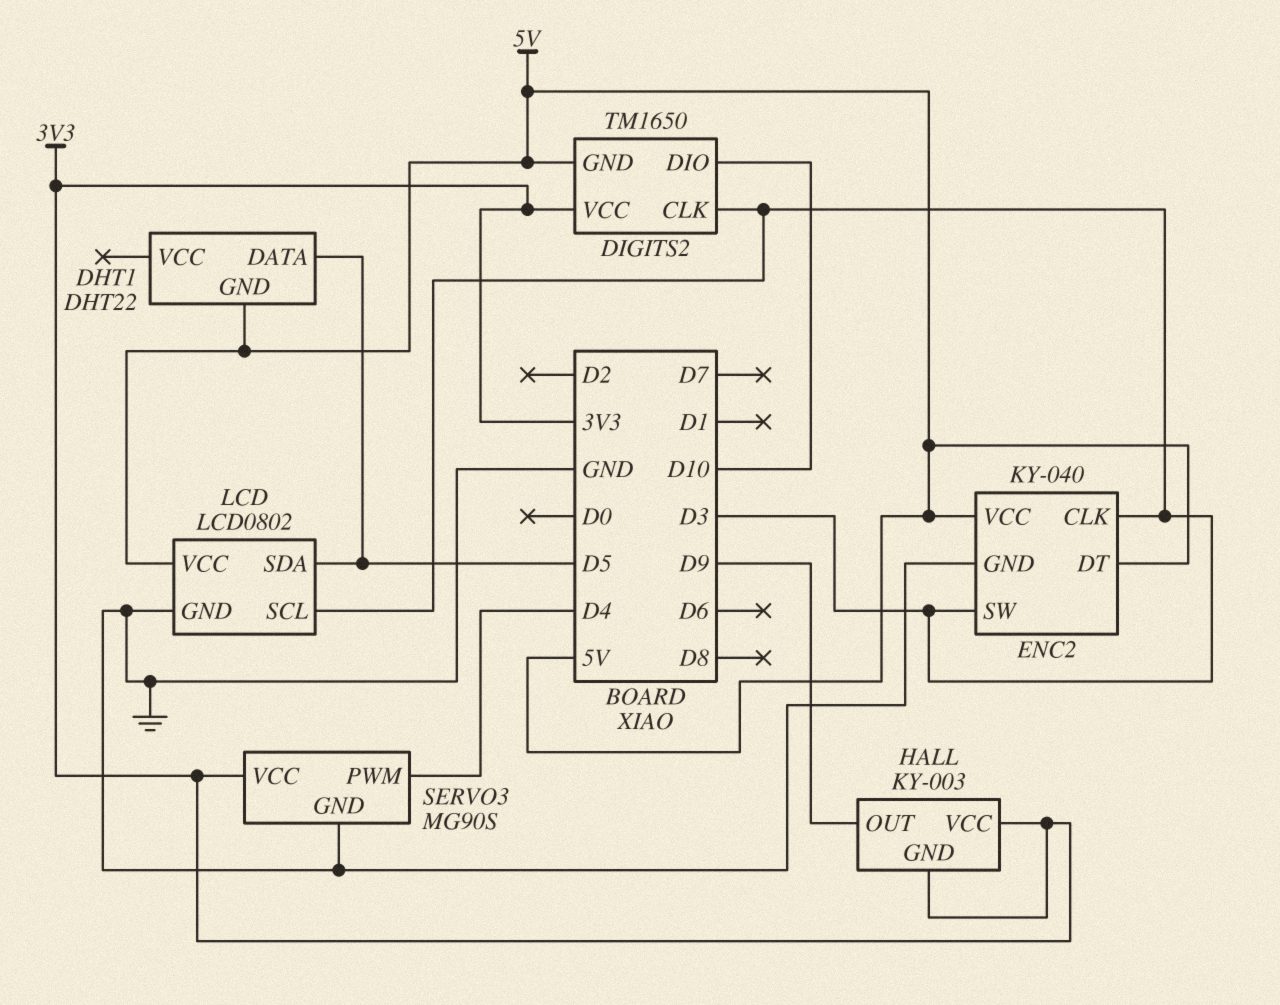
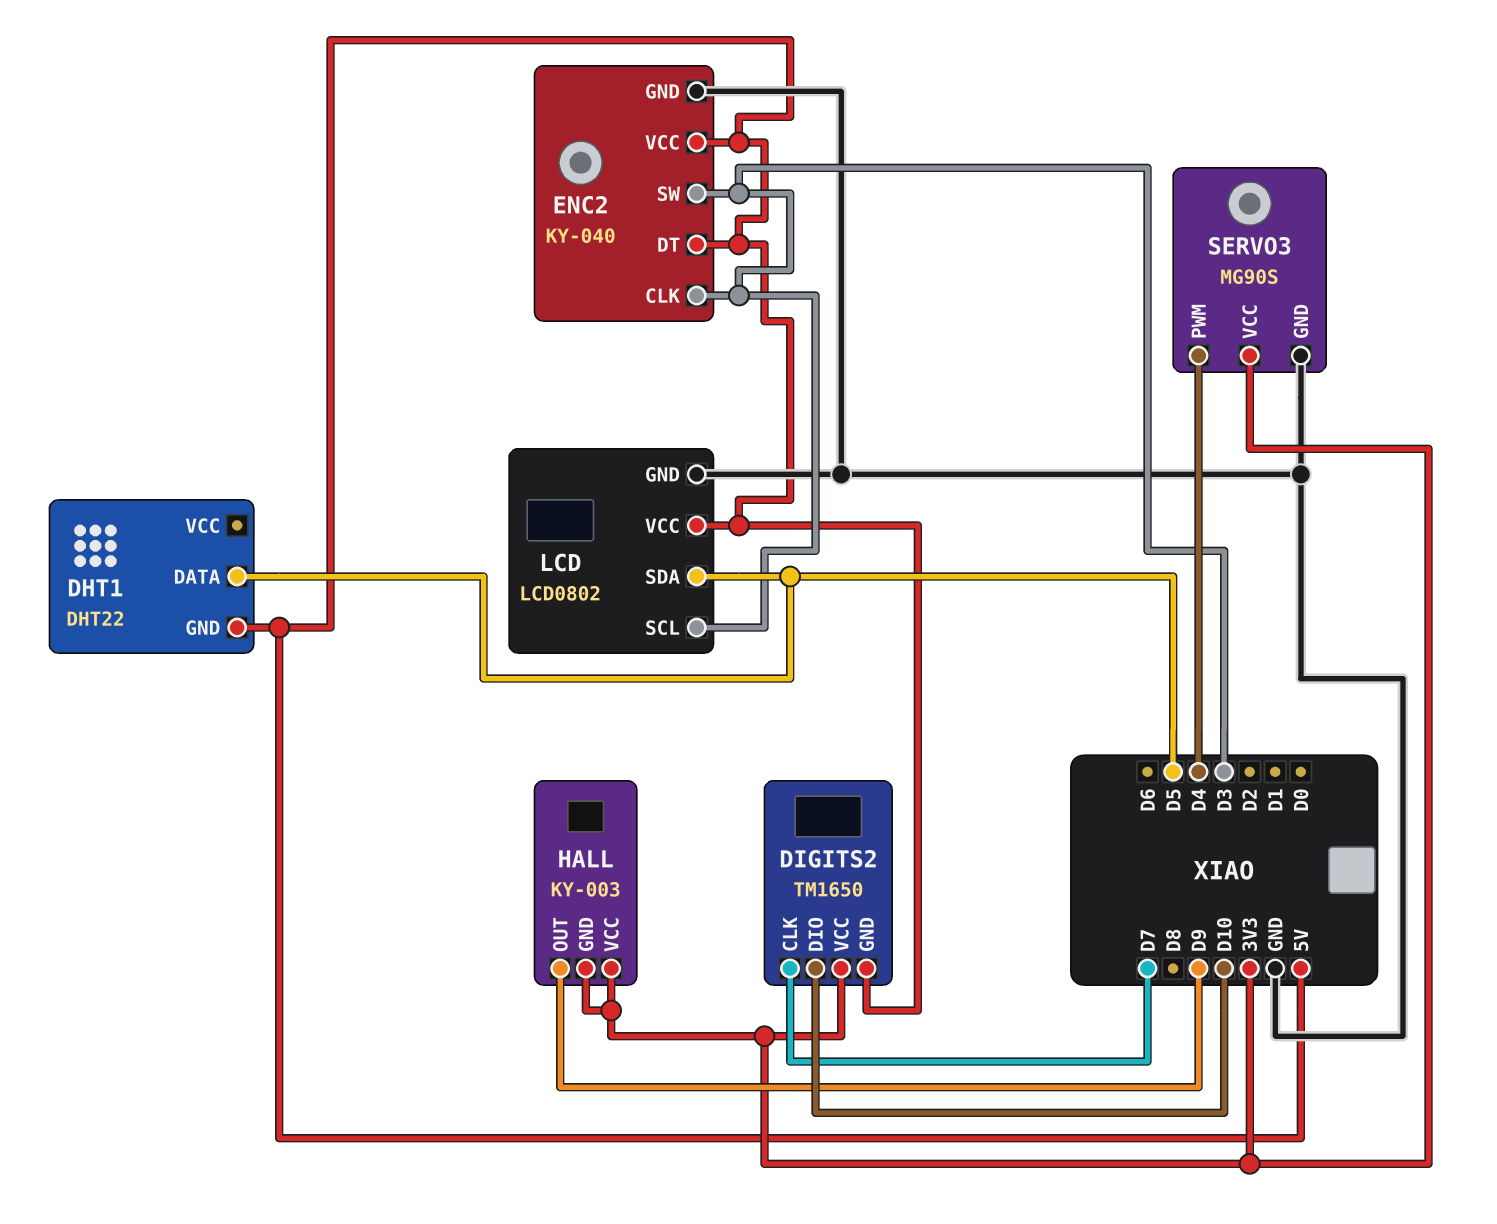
DIGITS2 pin CLK: D3 -> D7

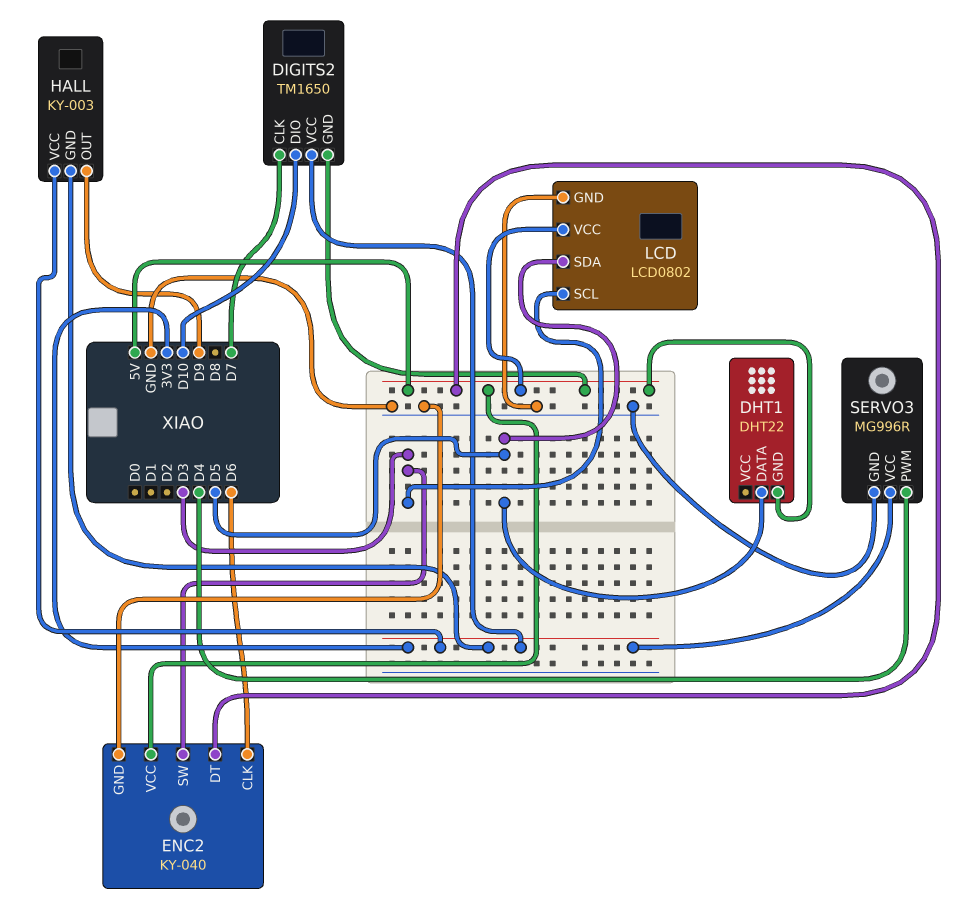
ENC2 pin CLK: D3 -> D6
SERVO3: MG90S -> MG996R

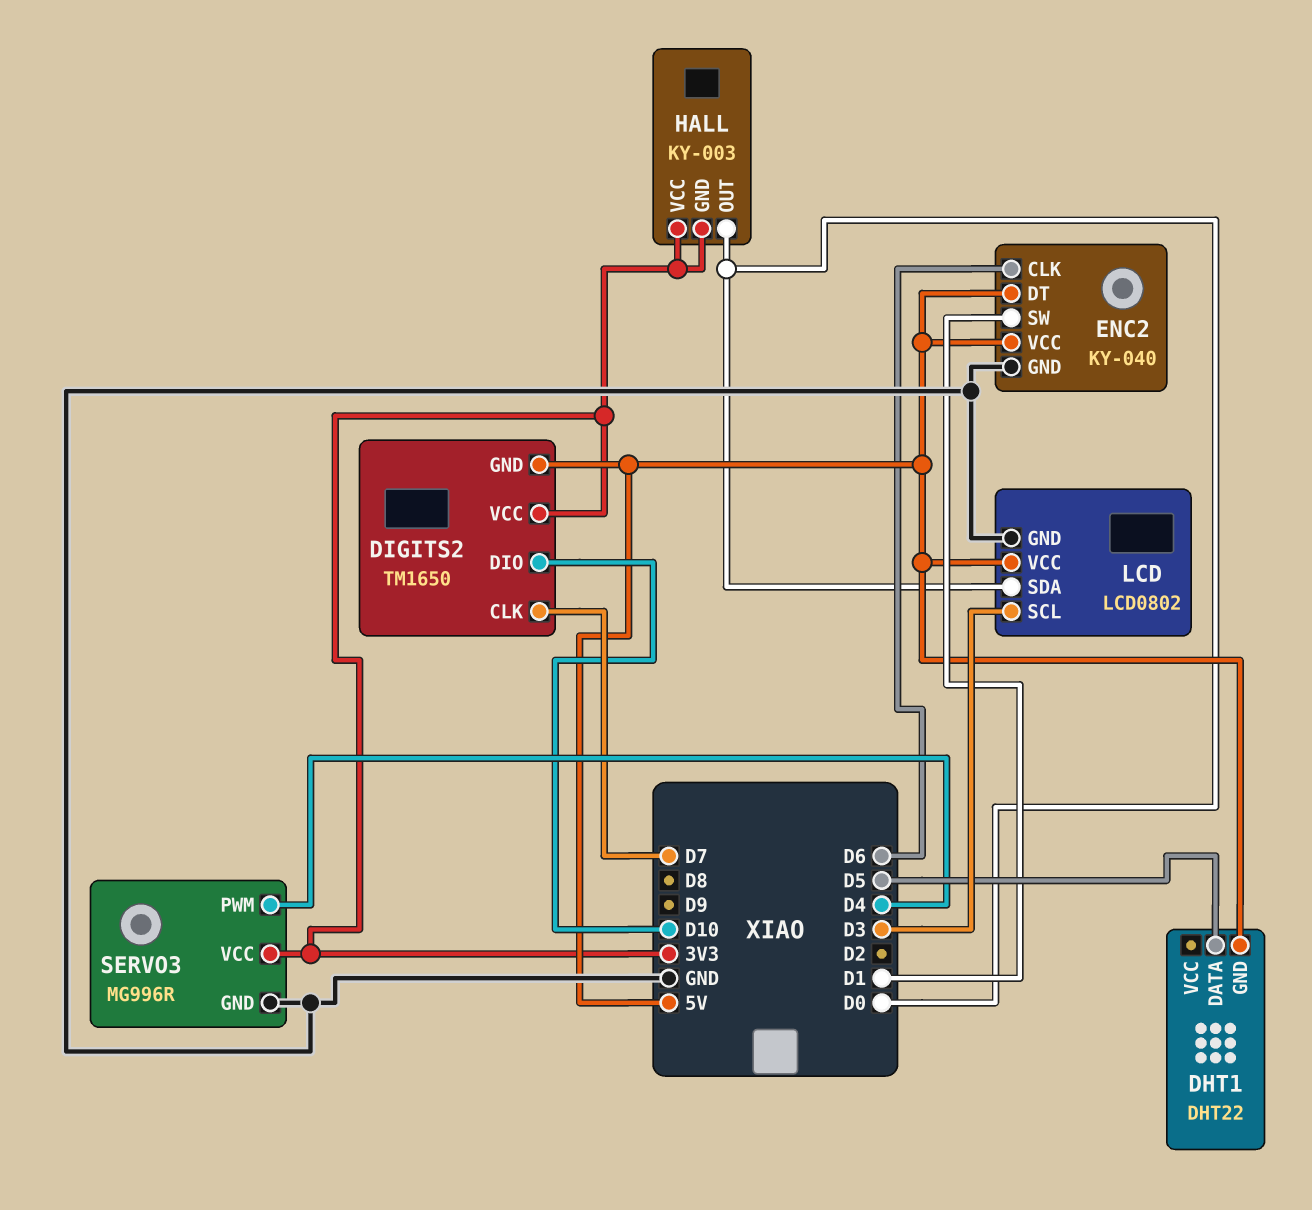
ENC2 pin SW: D3 -> D1
HALL pin OUT: D9 -> D0
LCD pin SDA: D5 -> D0

